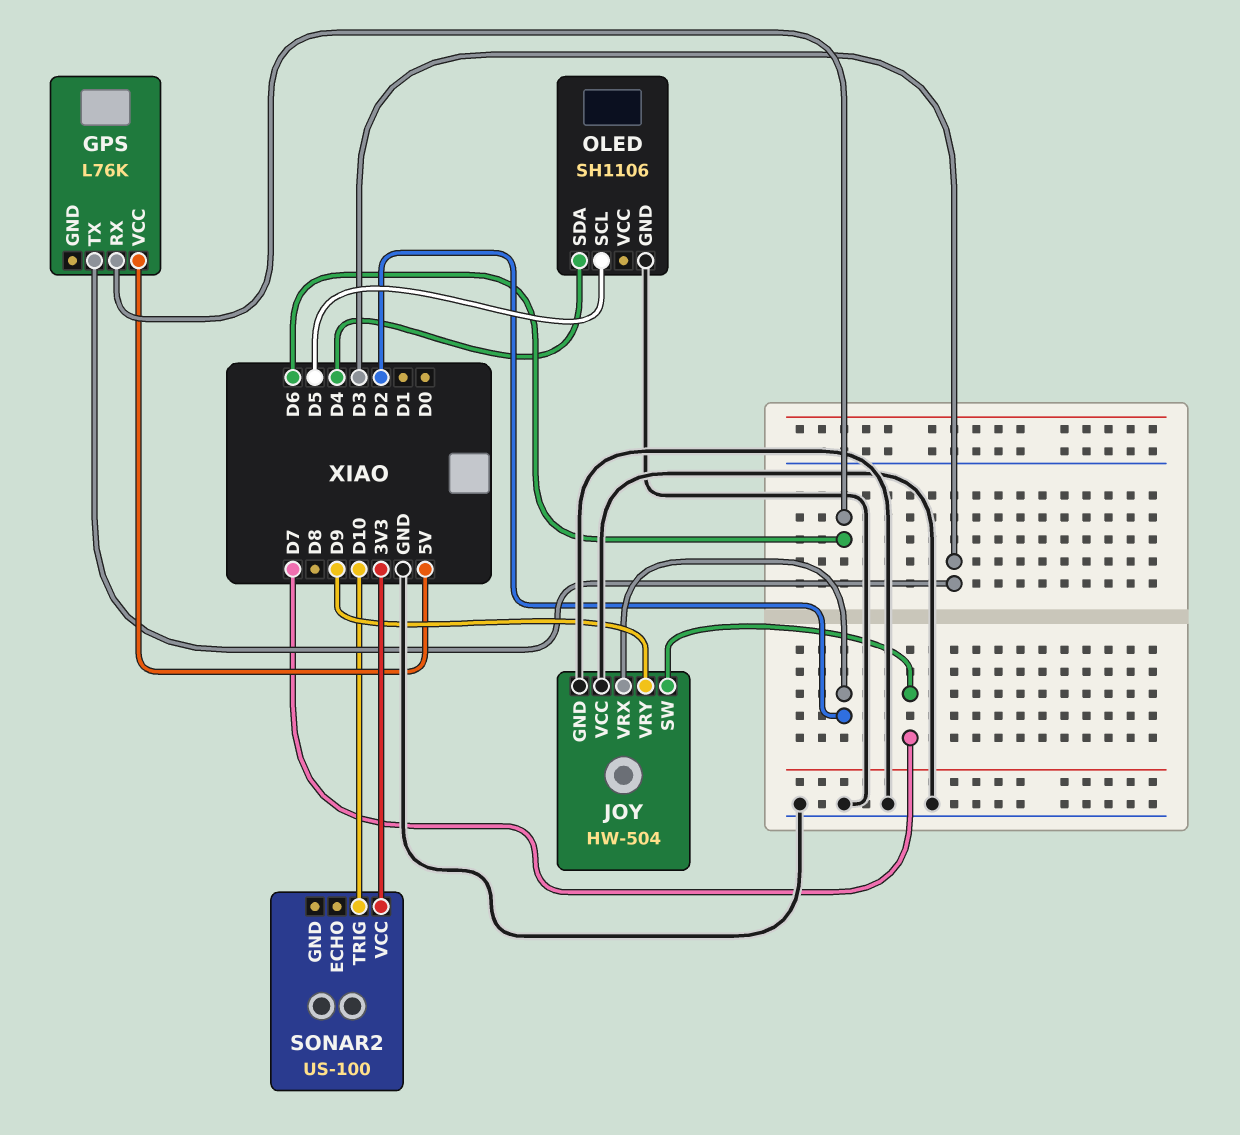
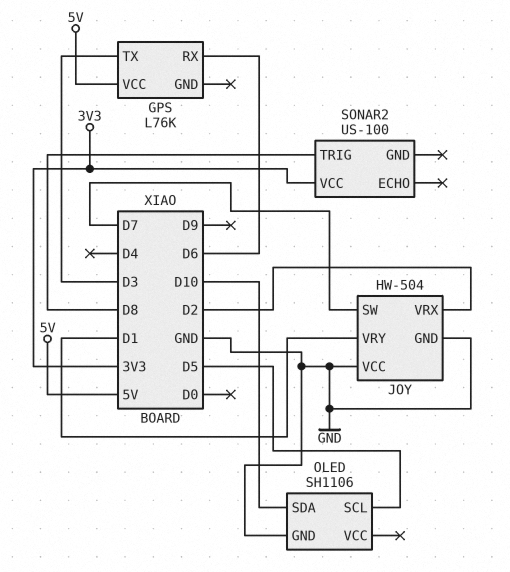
JOY pin VRY: D9 -> D1
OLED pin SDA: D4 -> D10
SONAR2 pin TRIG: D10 -> D8

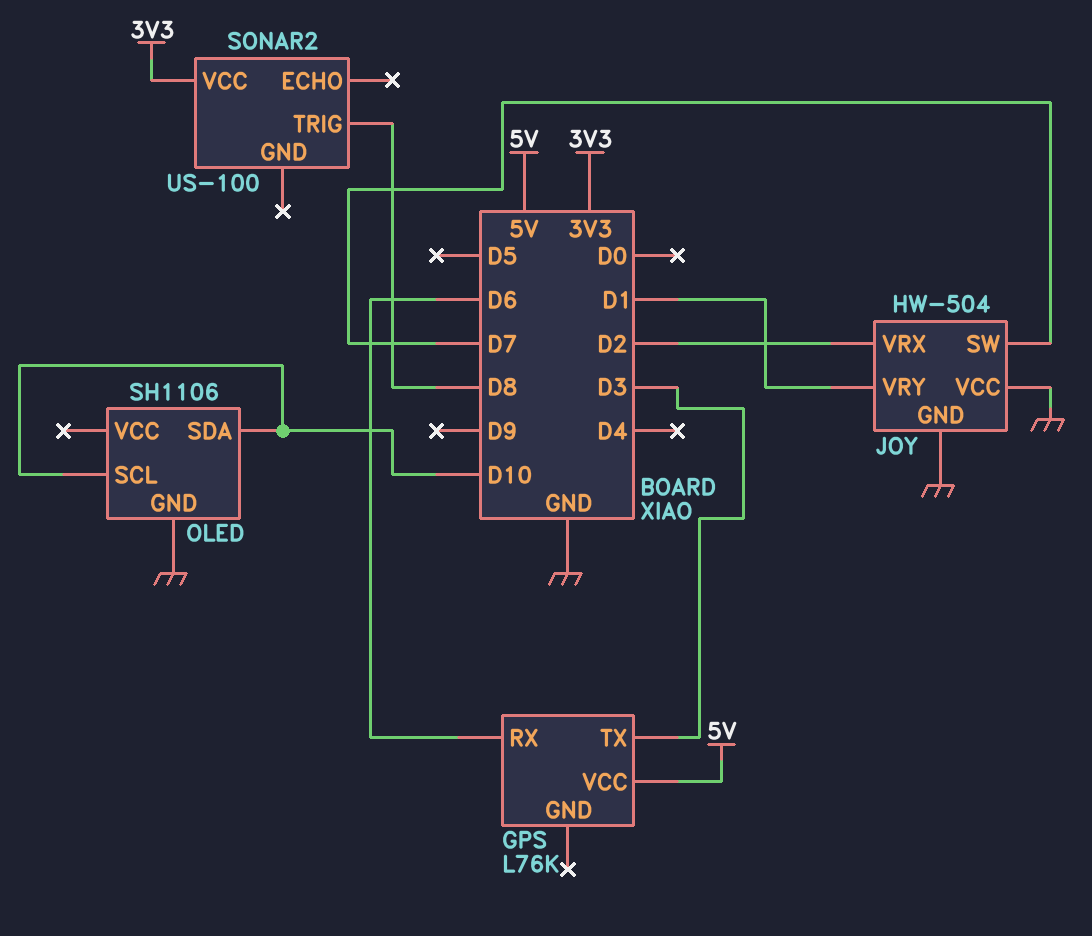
OLED pin SCL: D5 -> D10

